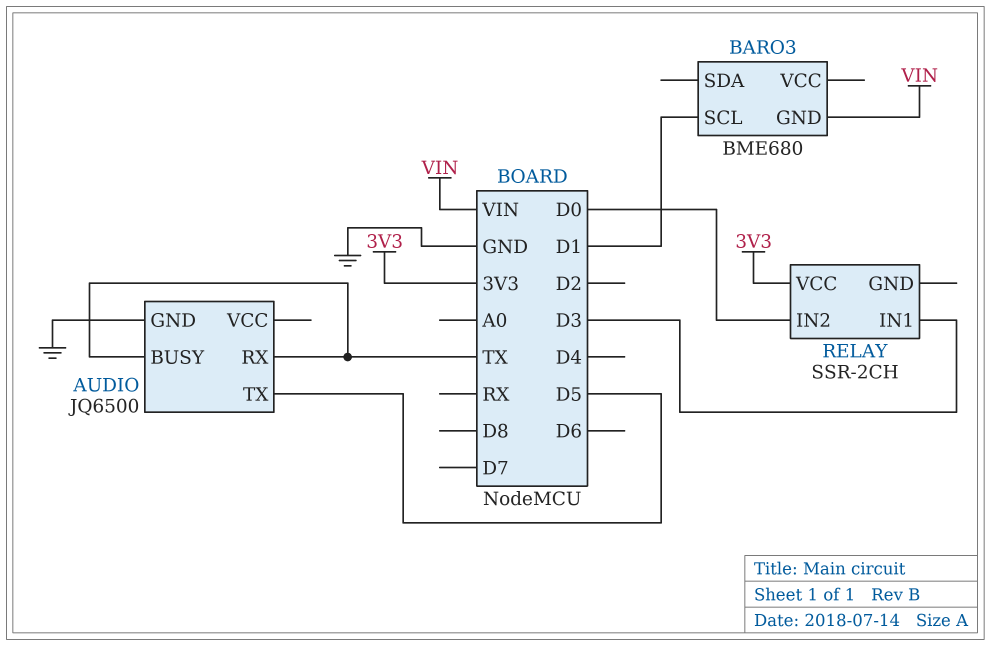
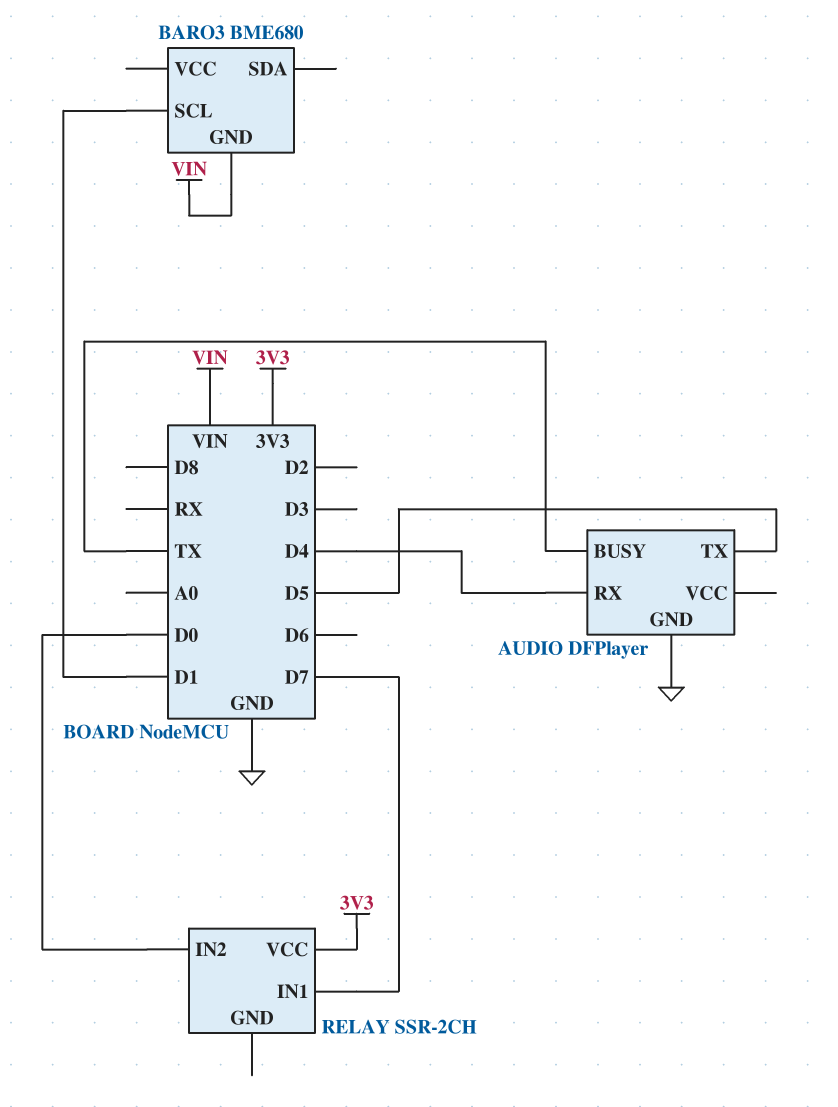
AUDIO: JQ6500 -> DFPlayer
AUDIO pin RX: TX -> D4
RELAY pin IN1: D3 -> D7

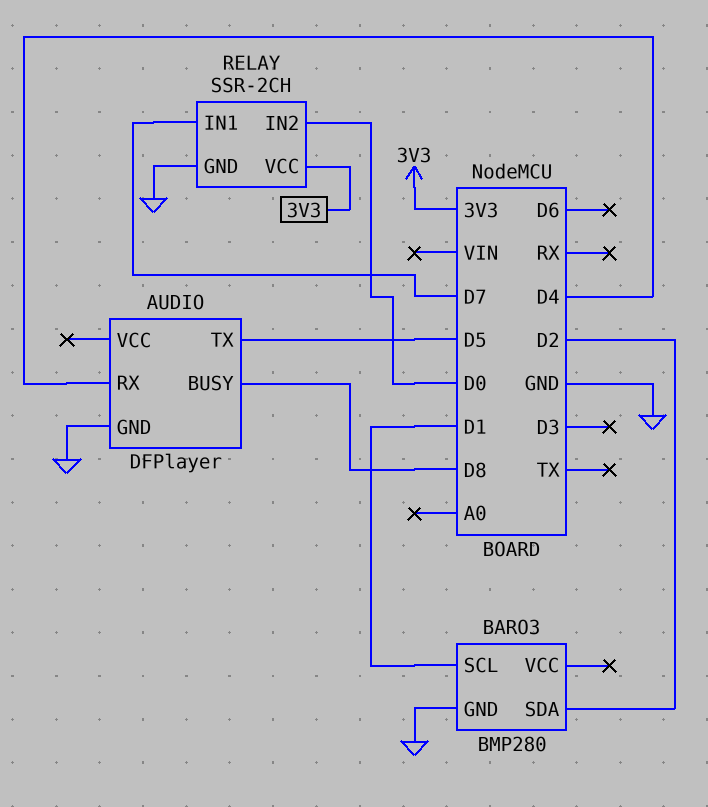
AUDIO pin BUSY: TX -> D8
BARO3: BME680 -> BMP280
BARO3 pin GND: VIN -> GND
BARO3 pin SDA: none -> D2
RELAY pin GND: none -> GND

